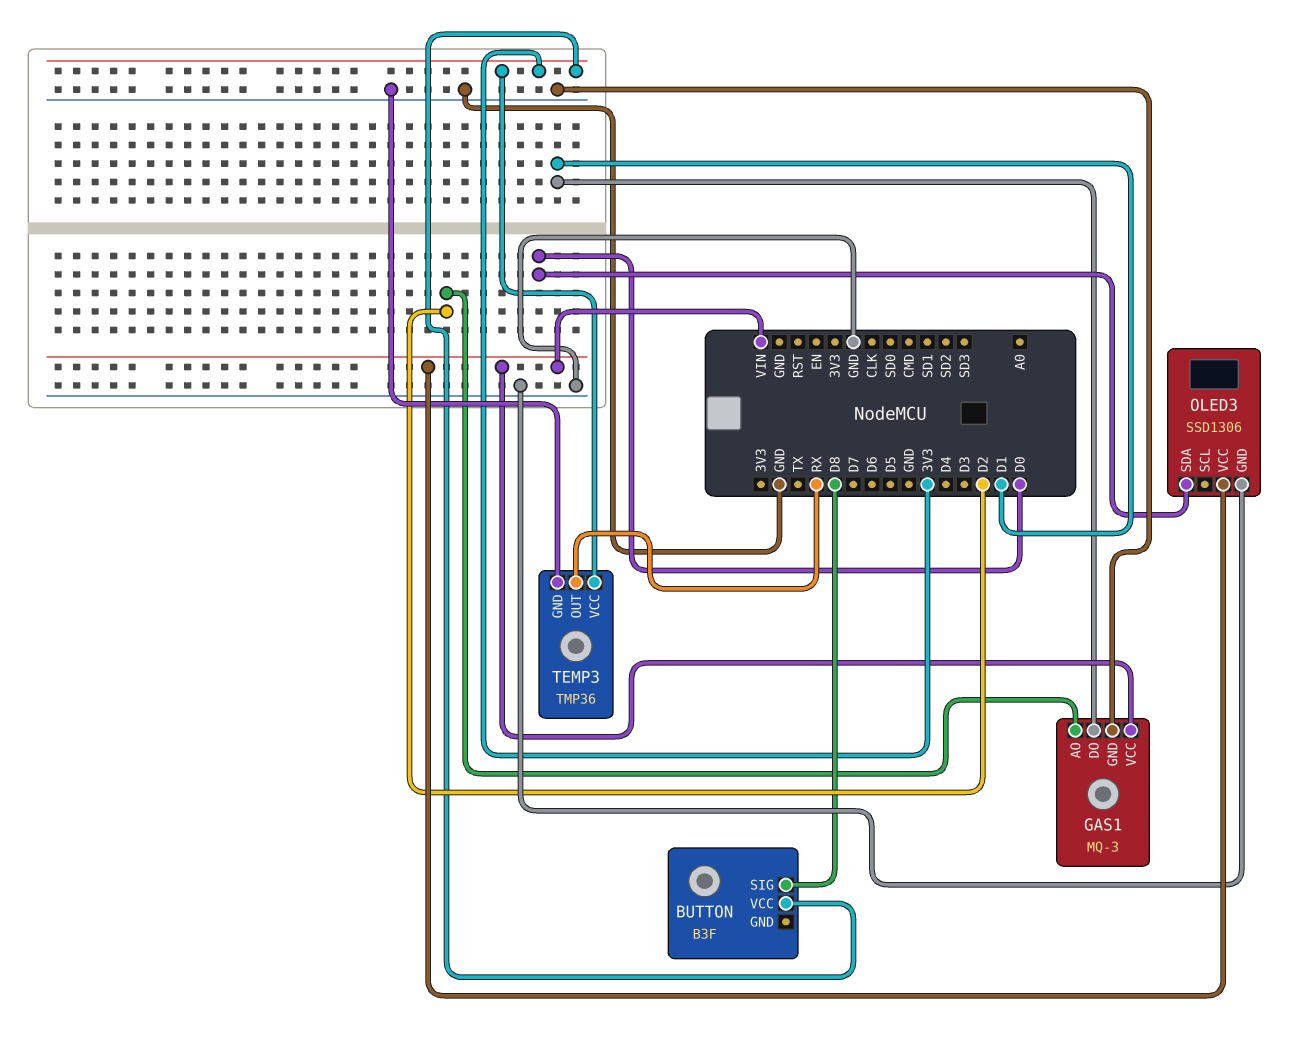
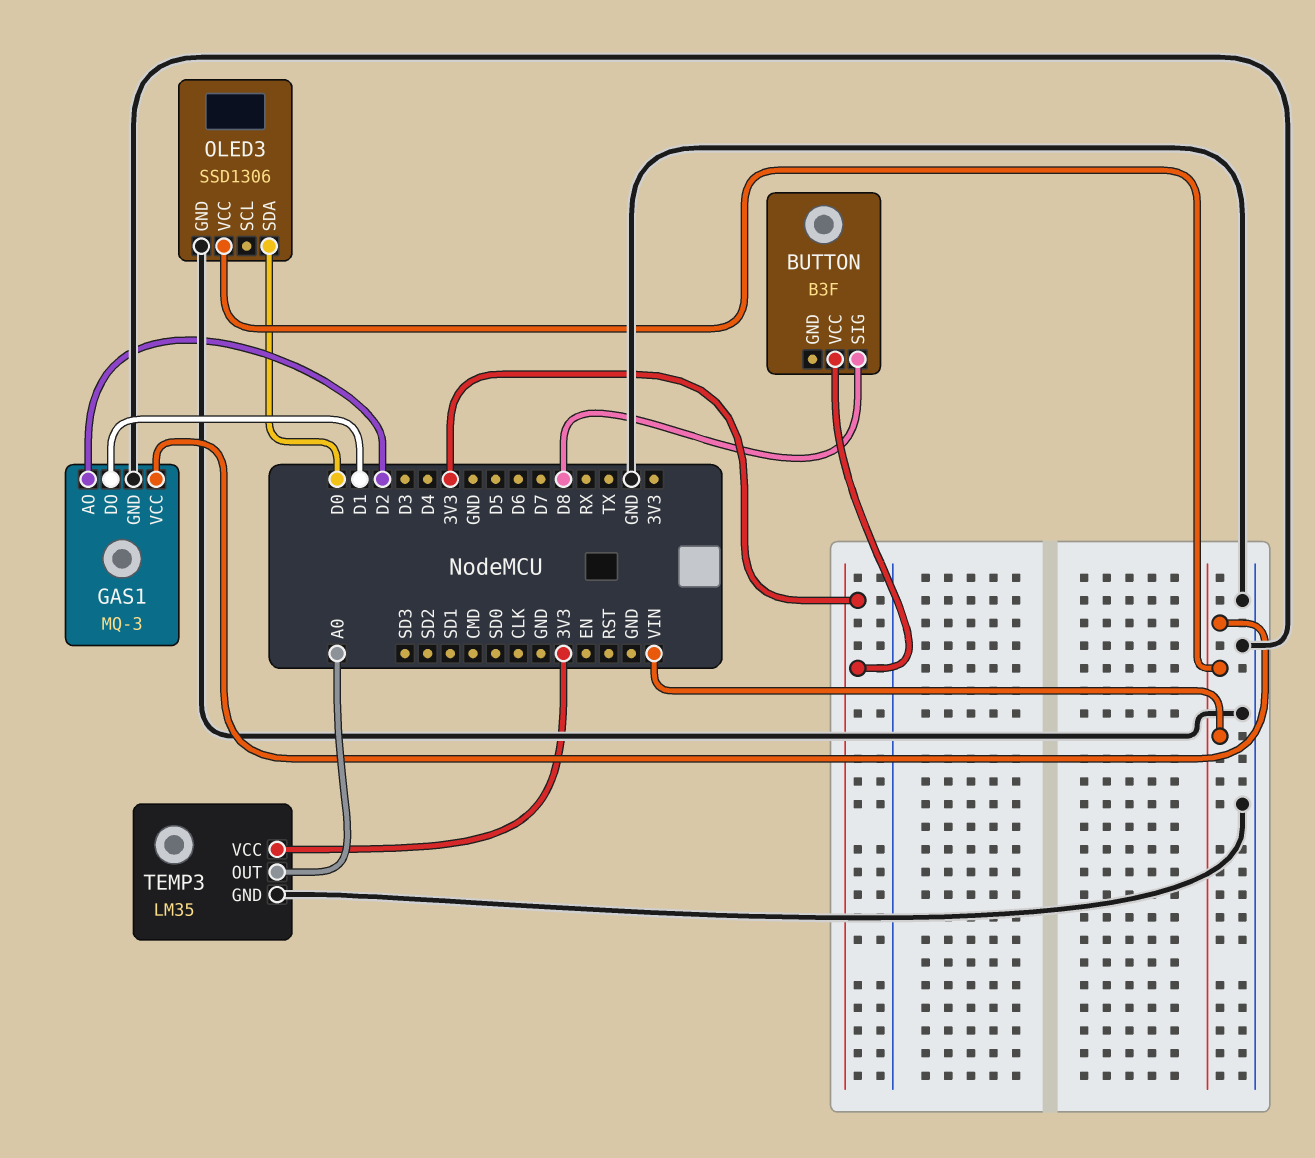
TEMP3: TMP36 -> LM35
TEMP3 pin OUT: RX -> A0

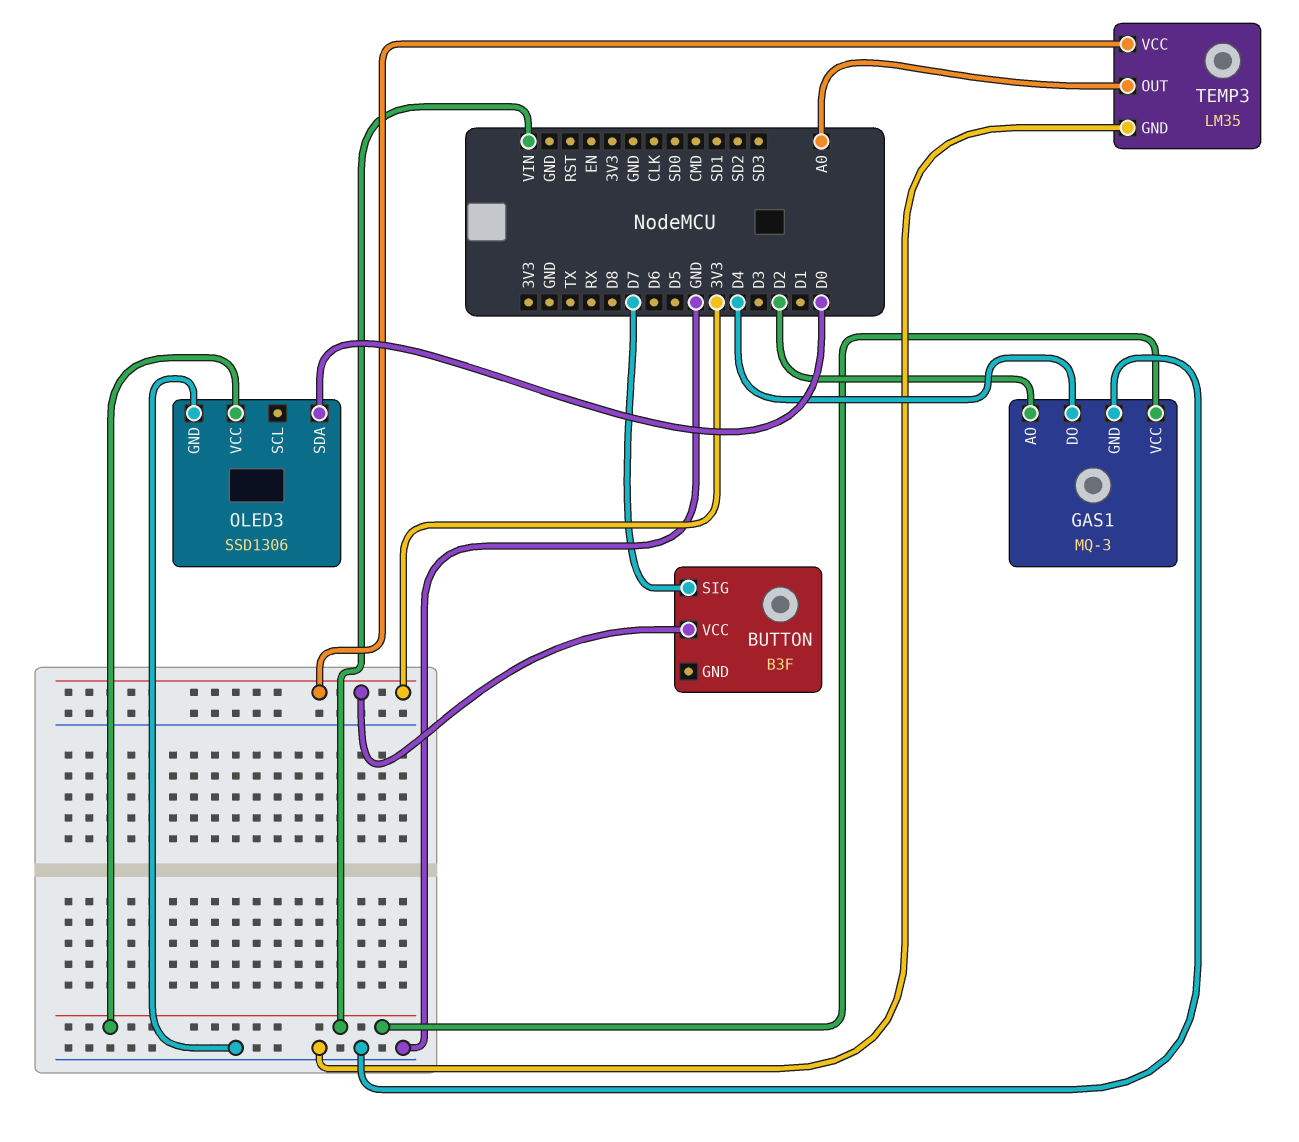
BUTTON pin SIG: D8 -> D7
GAS1 pin DO: D1 -> D4

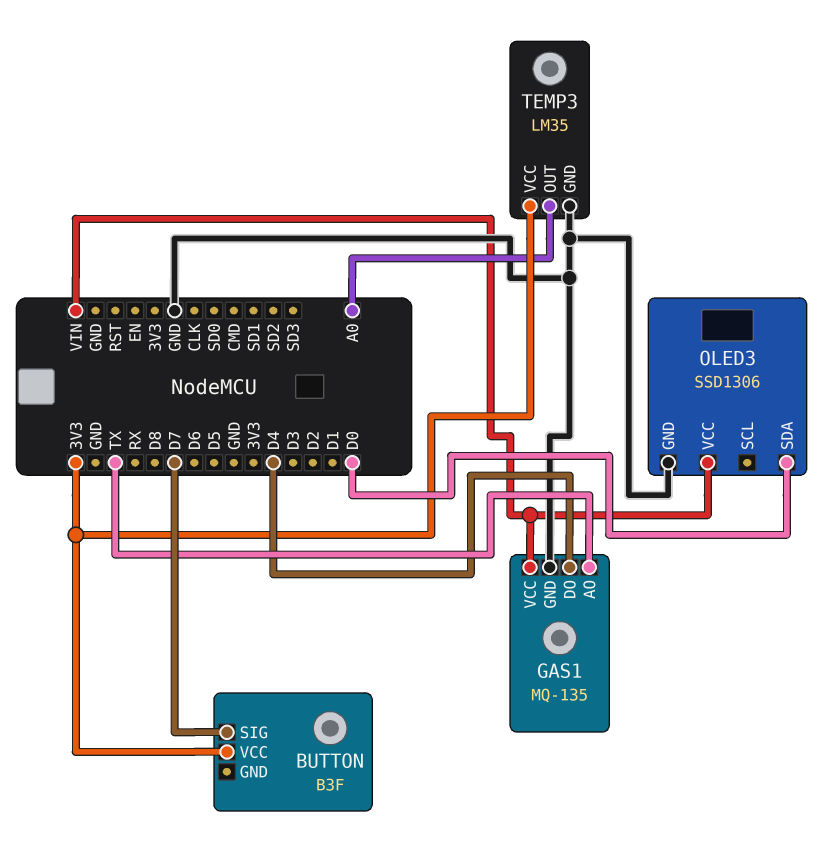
GAS1: MQ-3 -> MQ-135
GAS1 pin AO: D2 -> TX

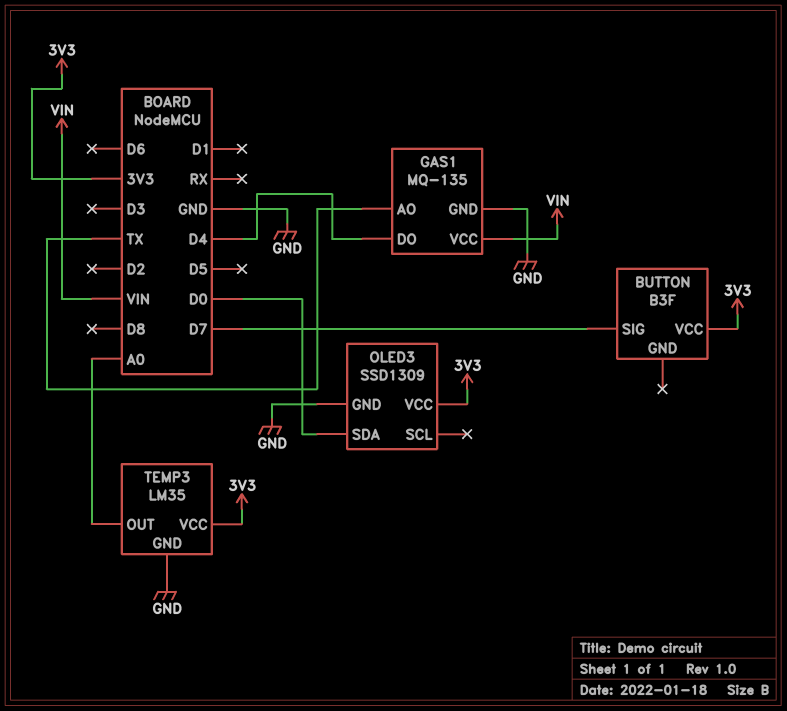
OLED3: SSD1306 -> SSD1309
OLED3 pin VCC: VIN -> 3V3

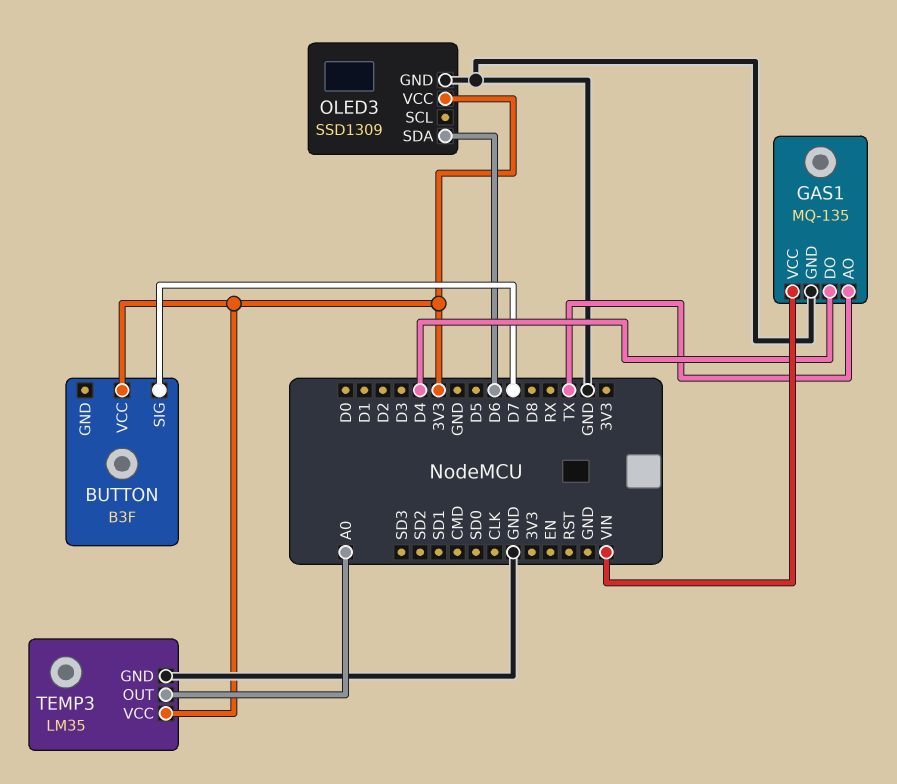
OLED3 pin SDA: D0 -> D6

